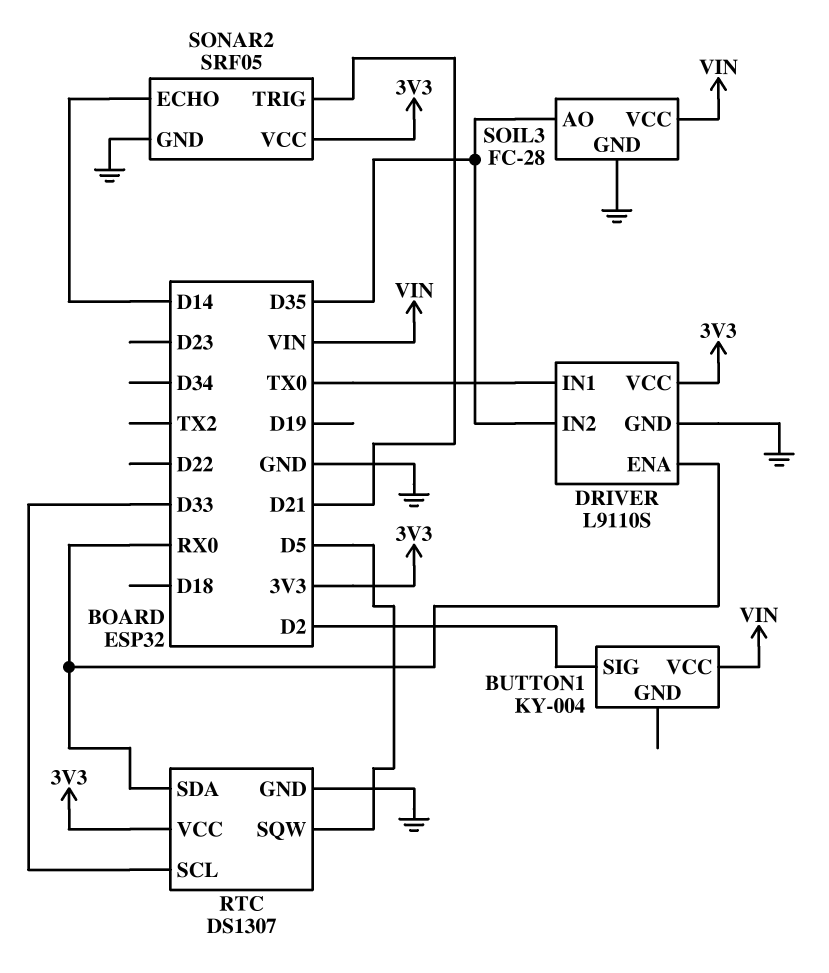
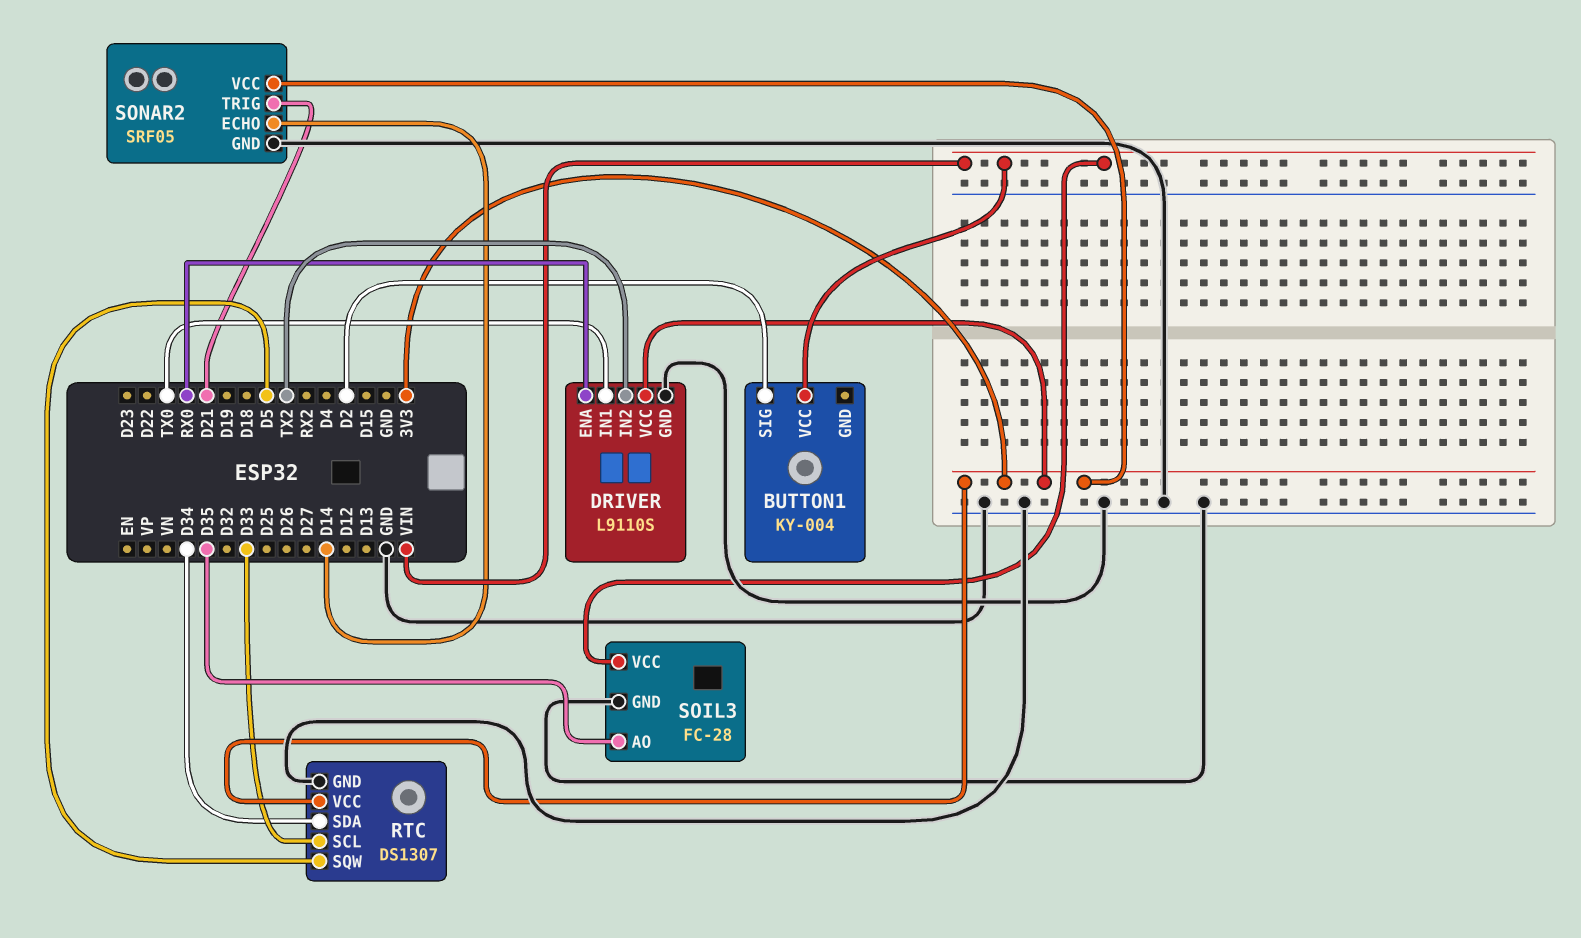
DRIVER pin IN2: D35 -> TX2
RTC pin SDA: RX0 -> D34

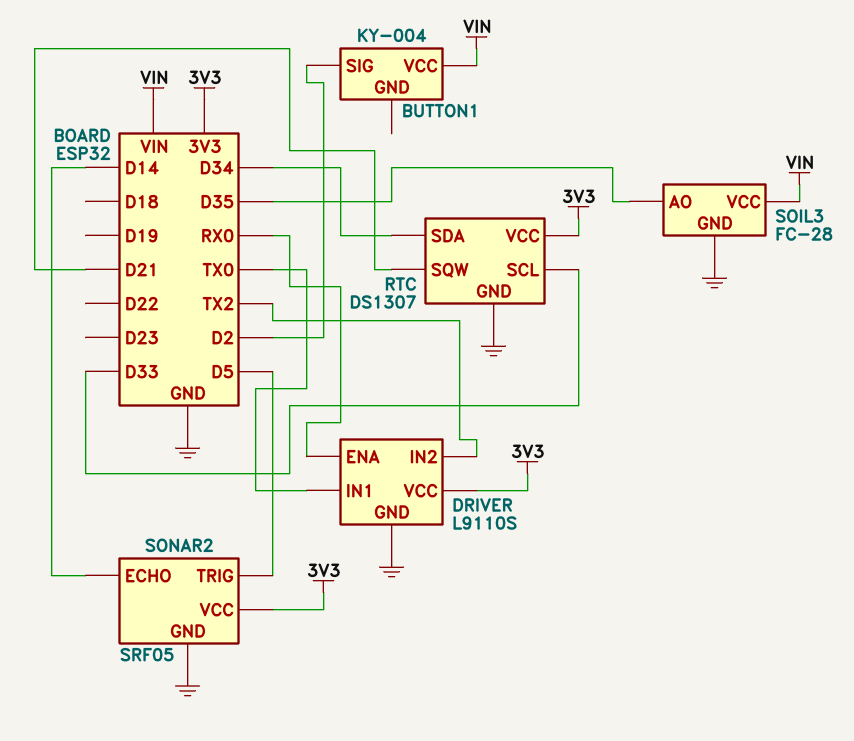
RTC pin SQW: D5 -> D21
SONAR2 pin TRIG: D21 -> D5

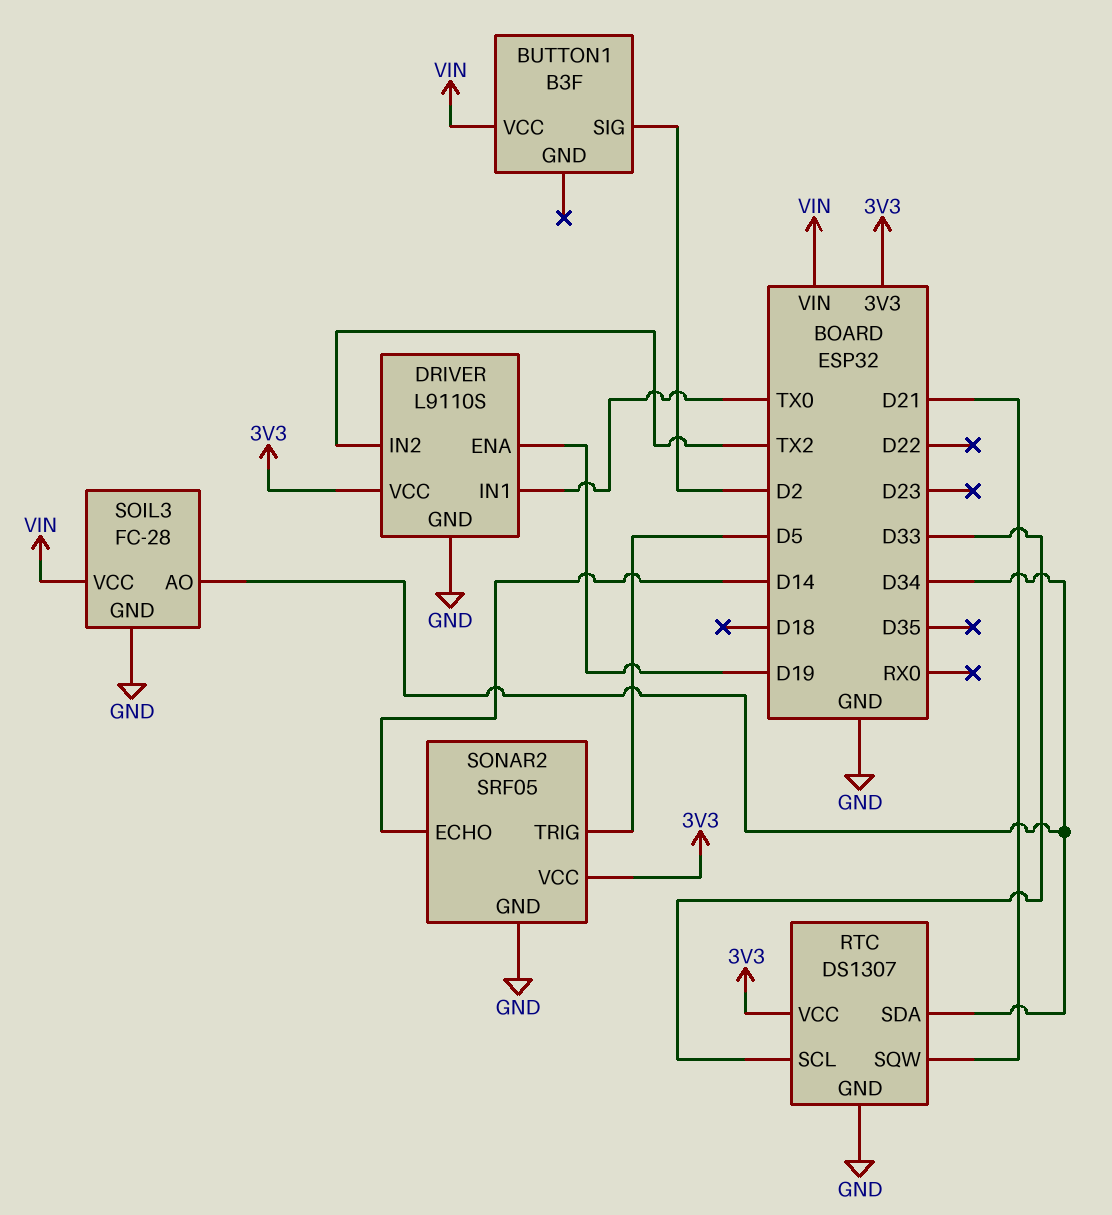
BUTTON1: KY-004 -> B3F
DRIVER pin ENA: RX0 -> D19
SOIL3 pin AO: D35 -> D34

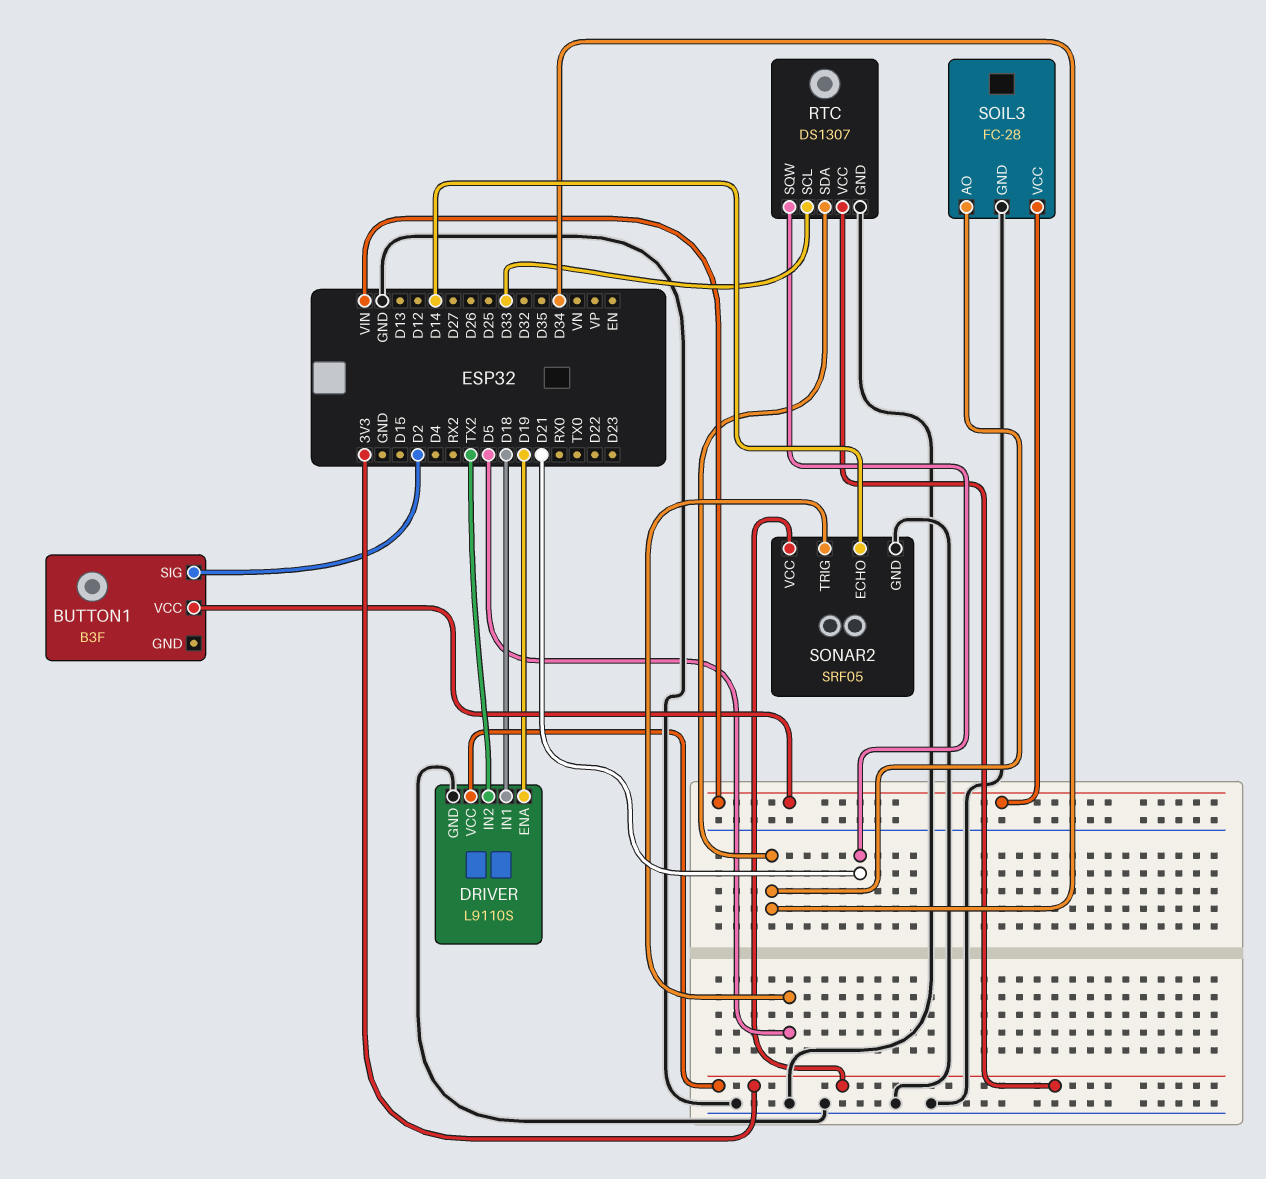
DRIVER pin IN1: TX0 -> D18

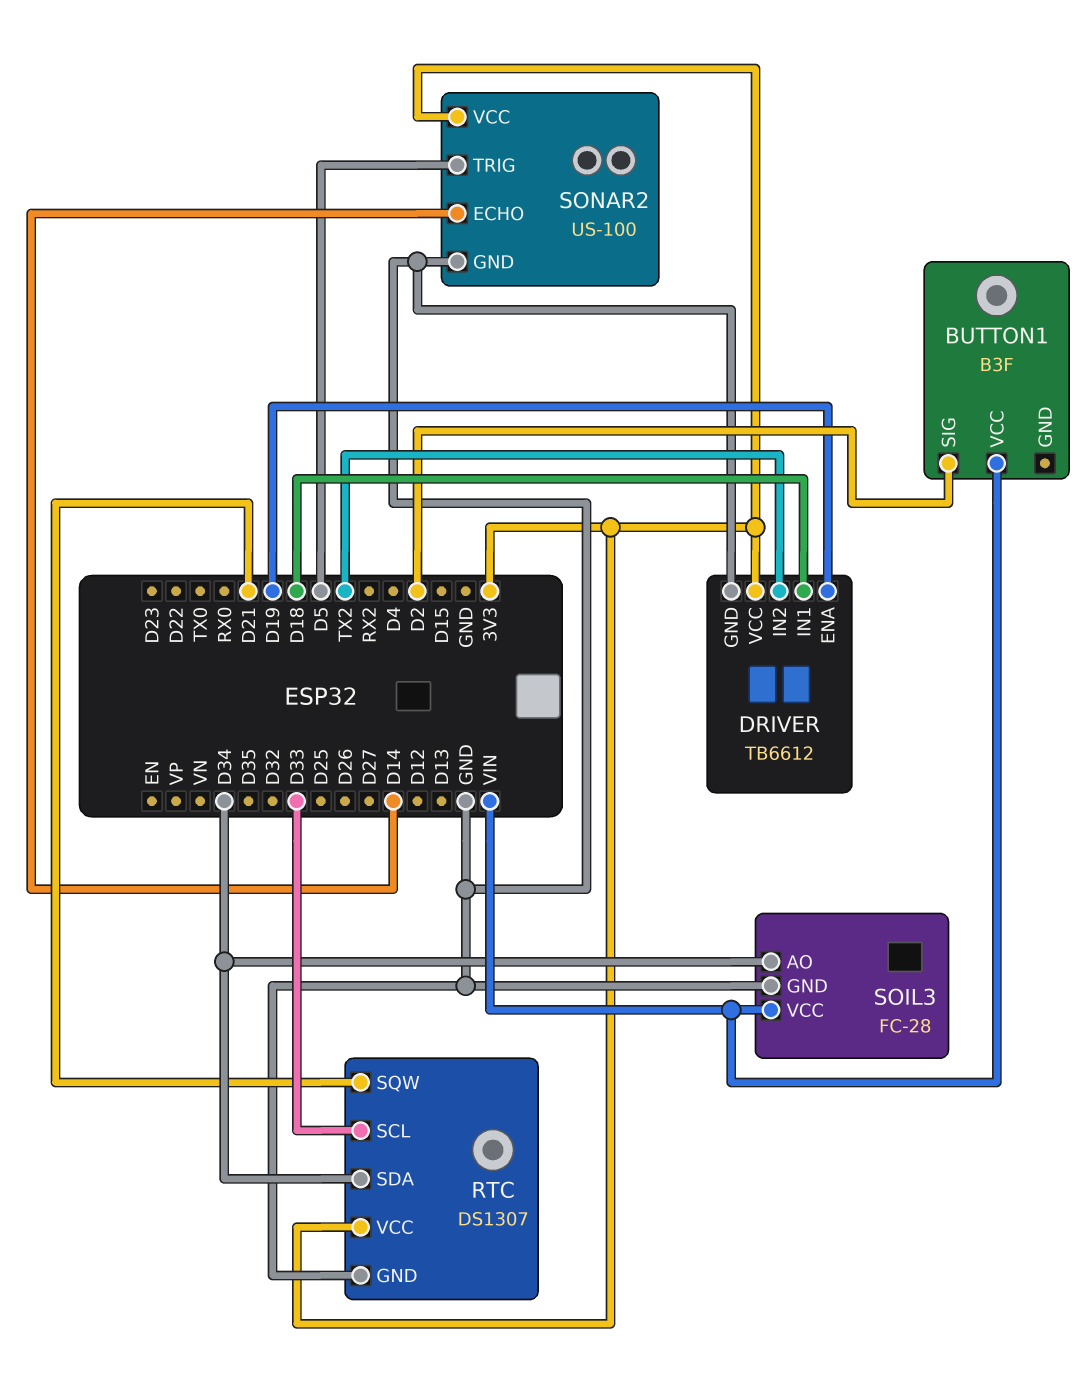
DRIVER: L9110S -> TB6612
SONAR2: SRF05 -> US-100

